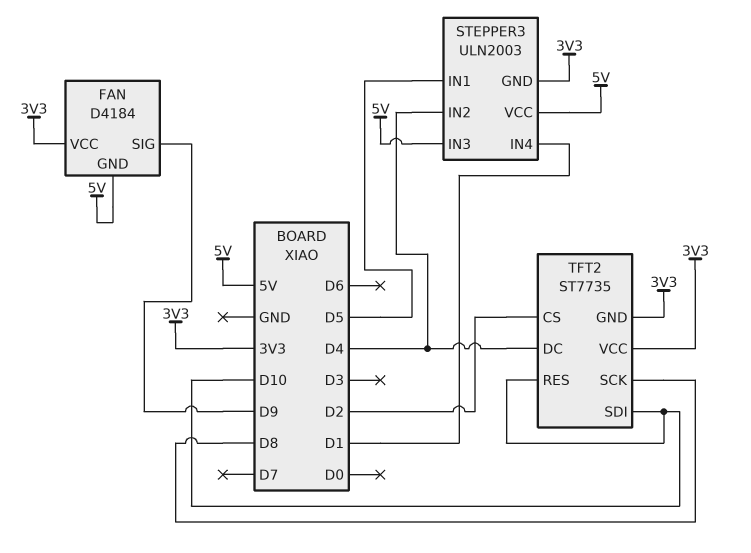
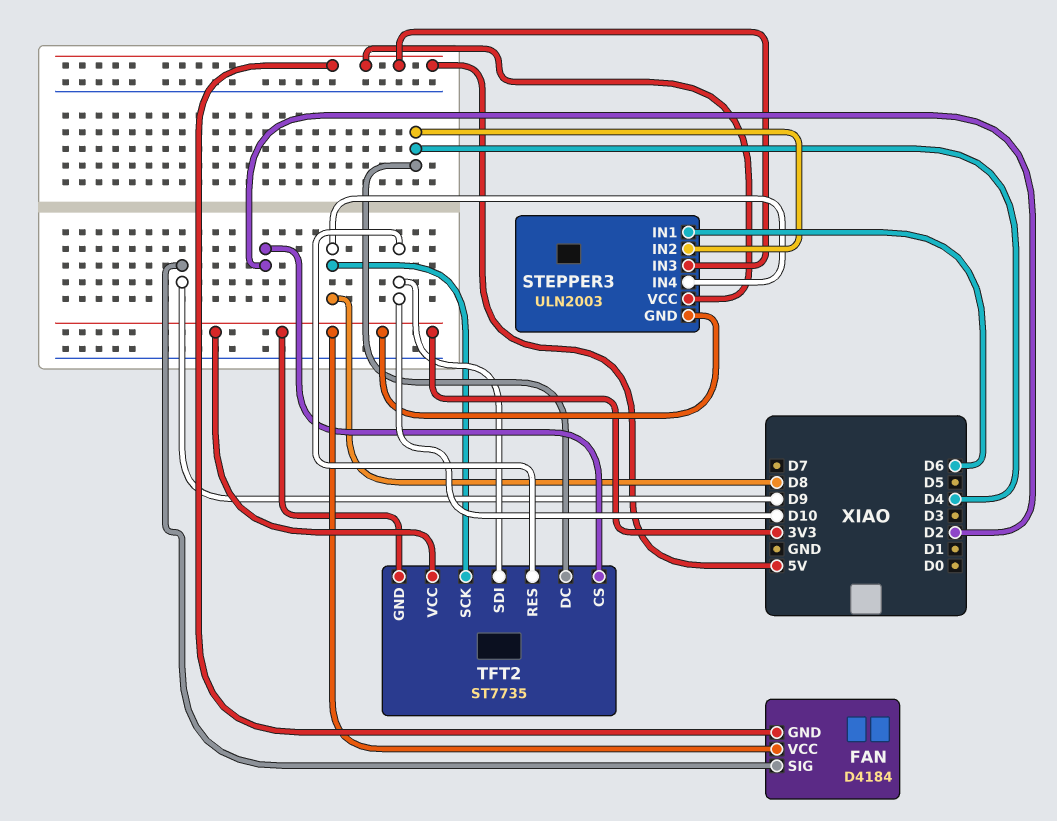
STEPPER3 pin IN1: D5 -> D6
STEPPER3 pin IN4: D1 -> D8

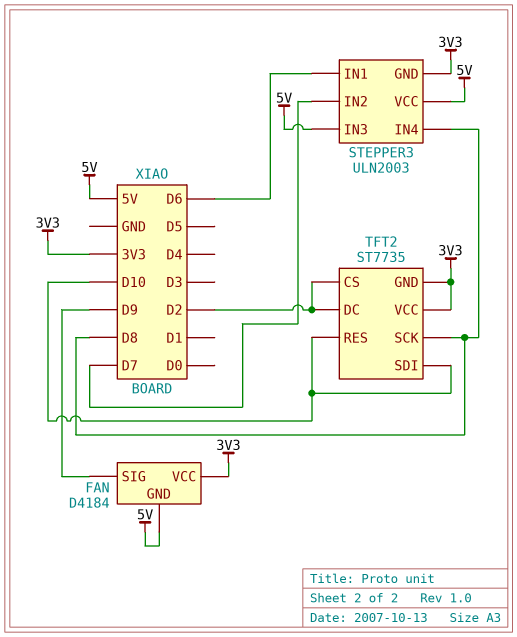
STEPPER3 pin IN2: D4 -> D7
TFT2 pin DC: D4 -> D2

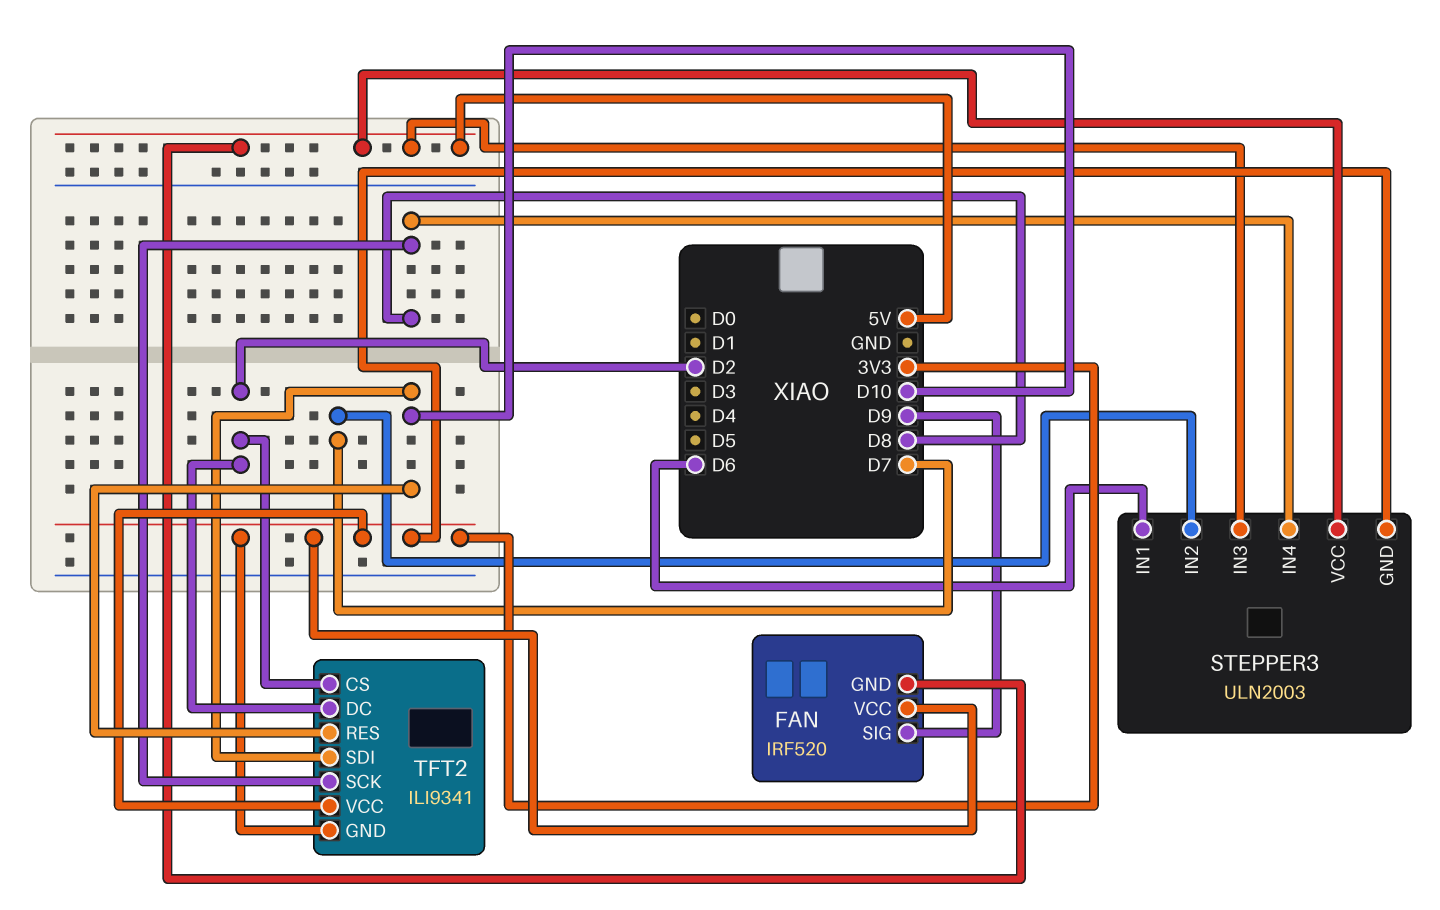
FAN: D4184 -> IRF520
TFT2: ST7735 -> ILI9341

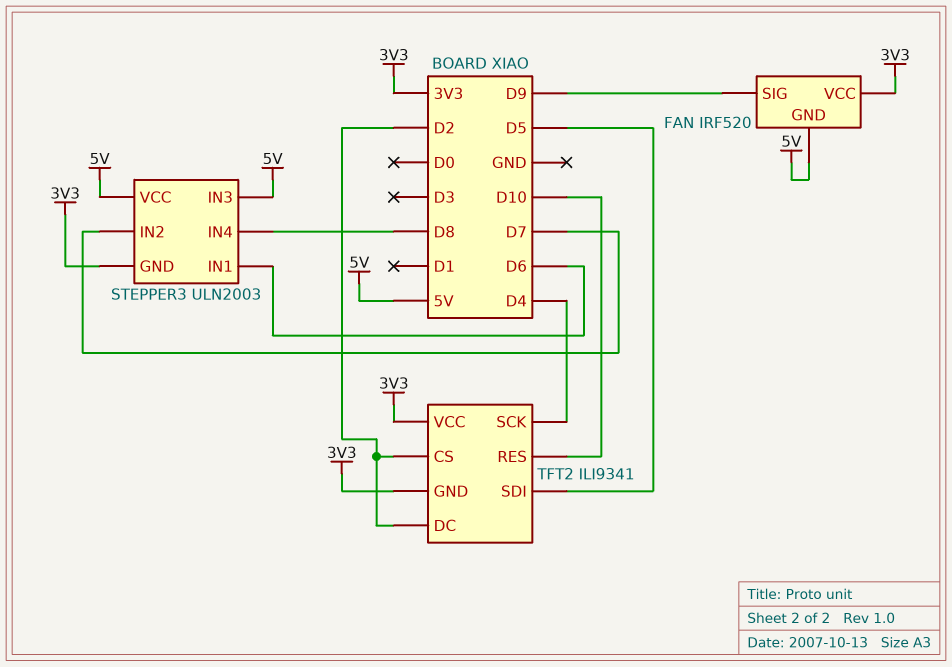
TFT2 pin SCK: D8 -> D4
TFT2 pin SDI: D10 -> D5

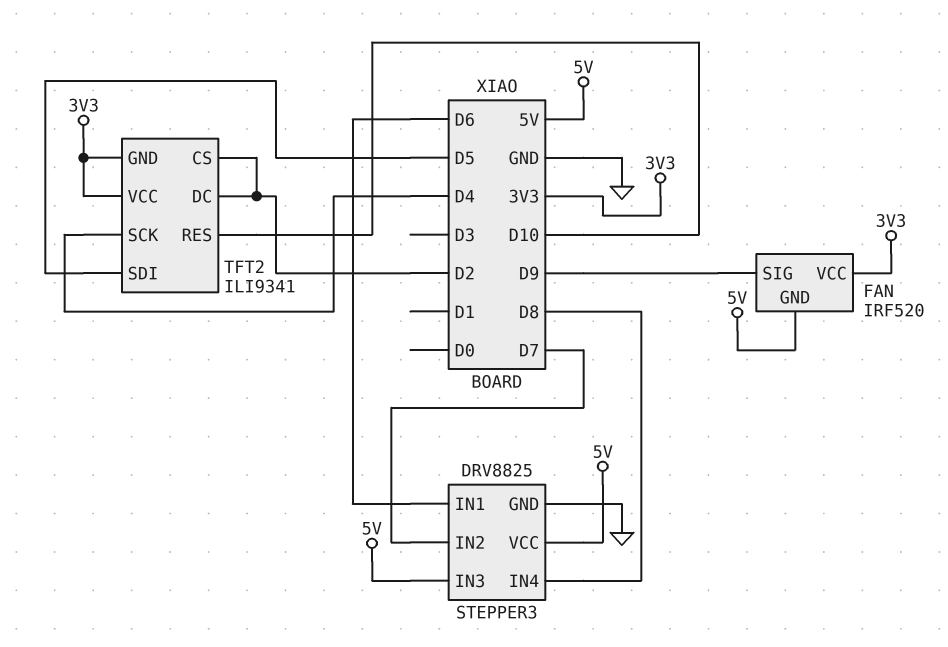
STEPPER3: ULN2003 -> DRV8825
STEPPER3 pin GND: 3V3 -> GND

